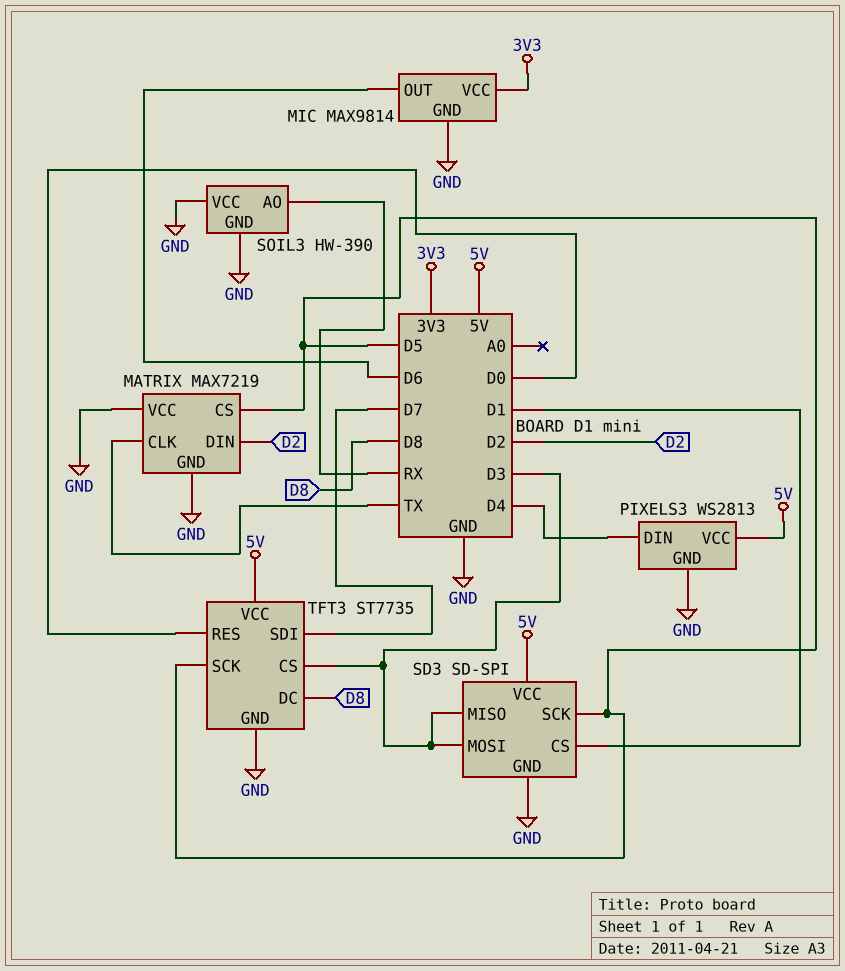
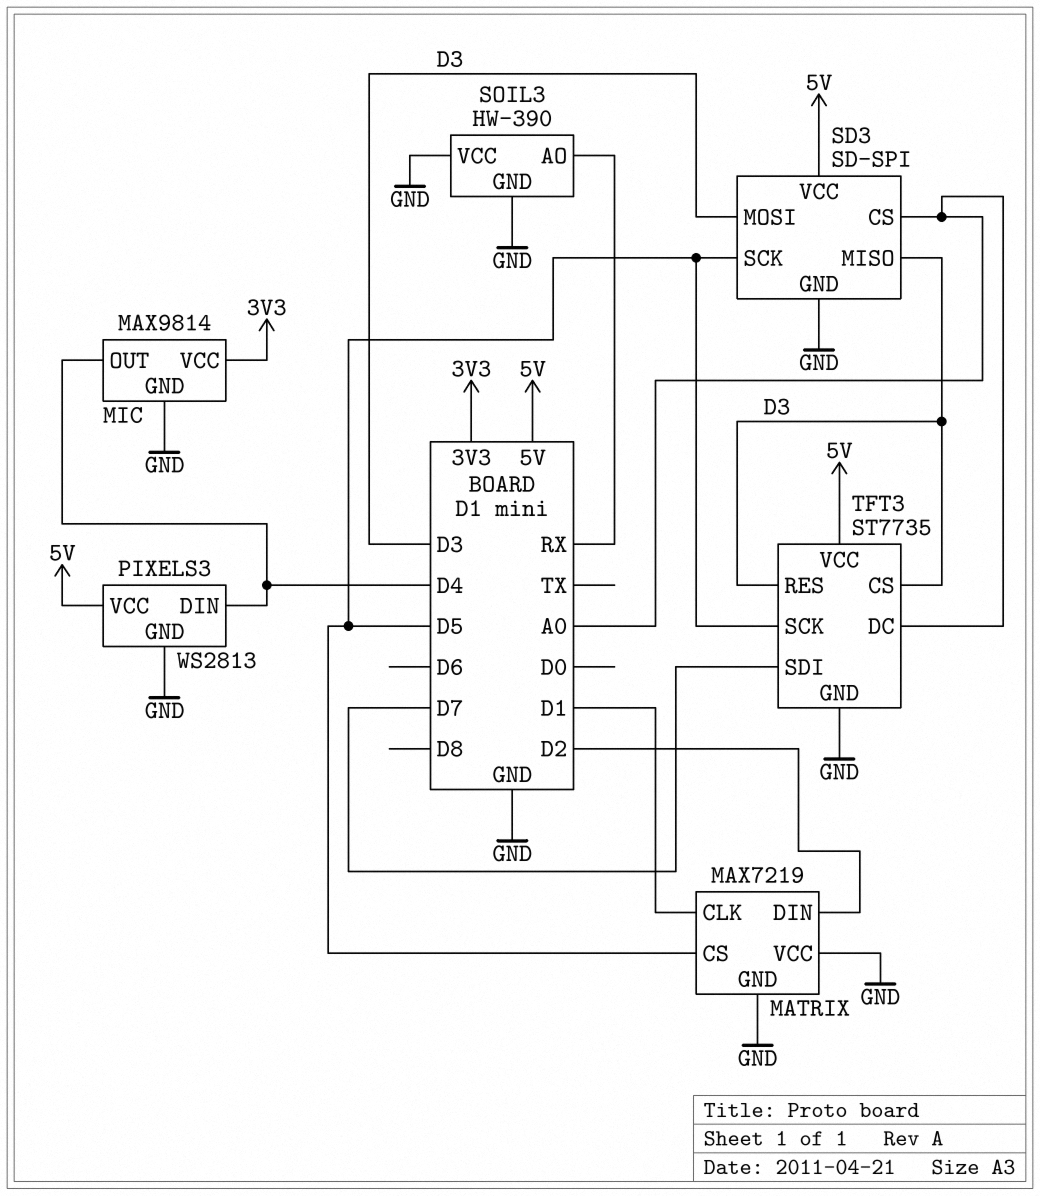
MATRIX pin CLK: TX -> D1
MIC pin OUT: D6 -> D4
SD3 pin CS: D1 -> A0
TFT3 pin DC: D8 -> A0
TFT3 pin RES: D0 -> D3

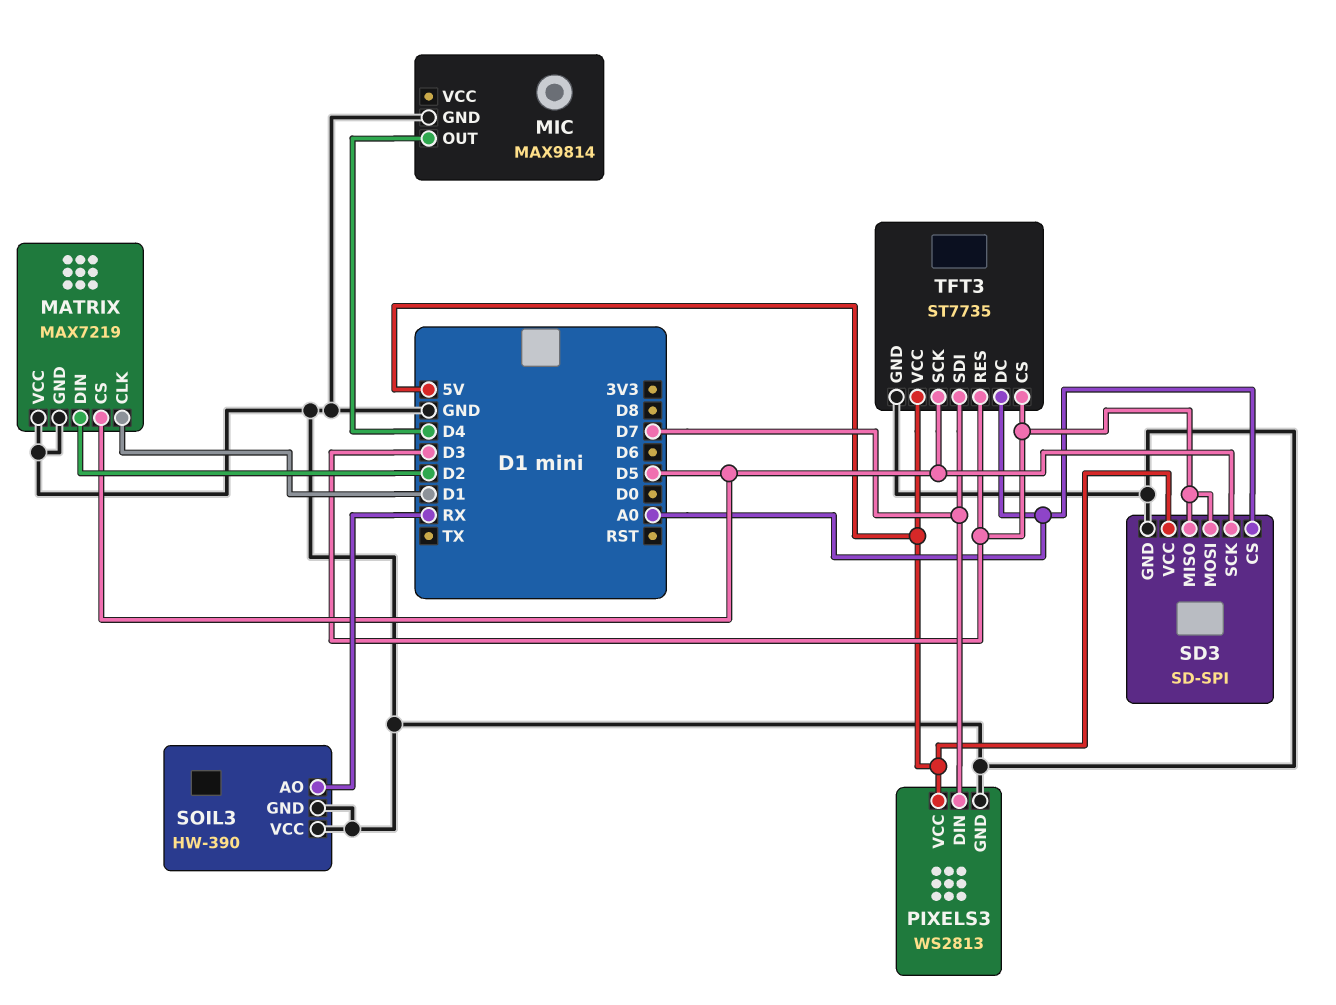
MIC pin VCC: 3V3 -> none
PIXELS3 pin DIN: D4 -> D7

